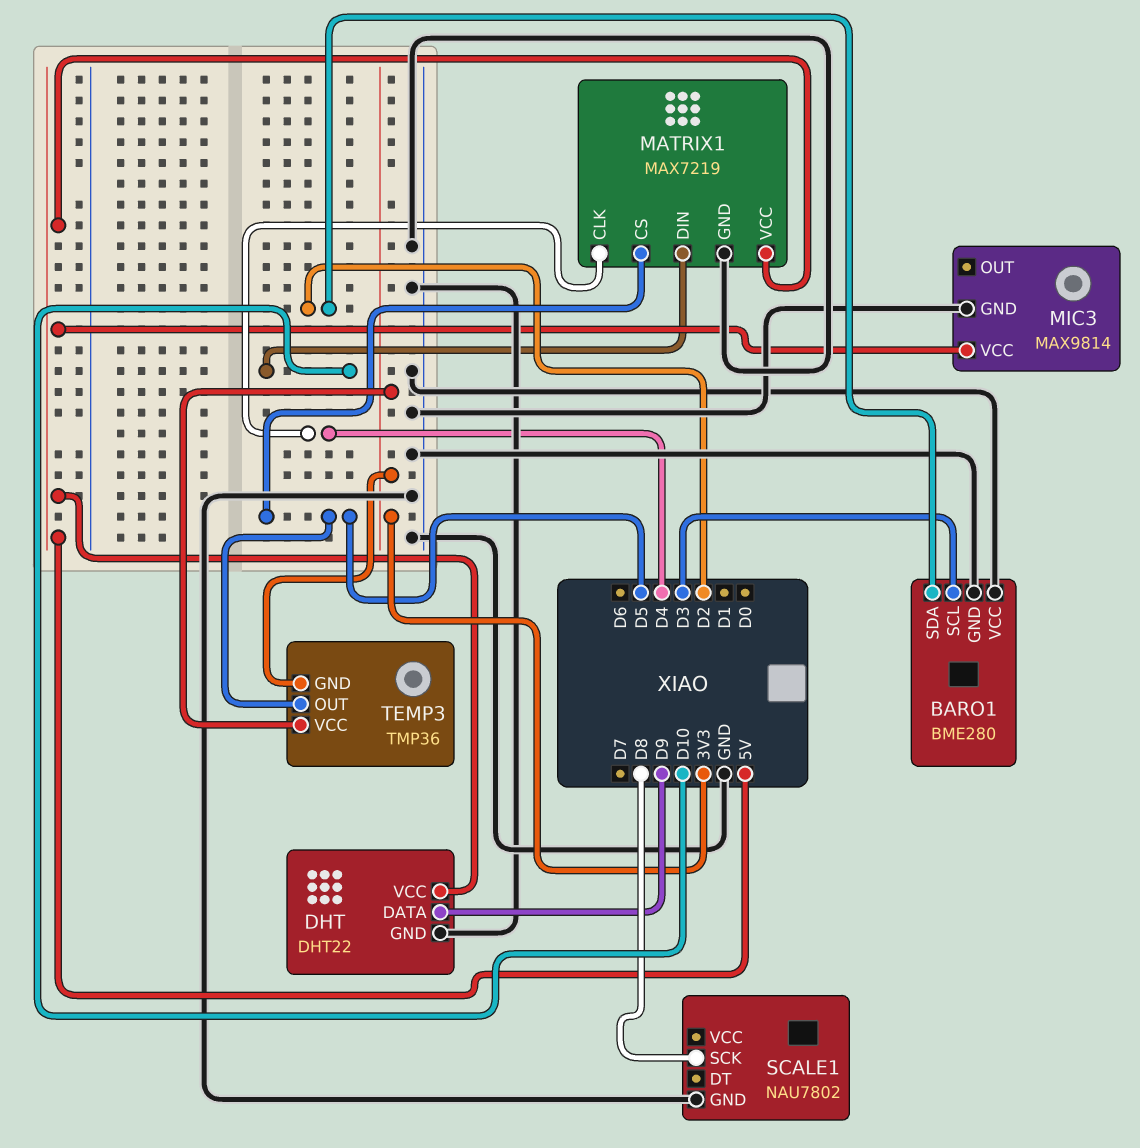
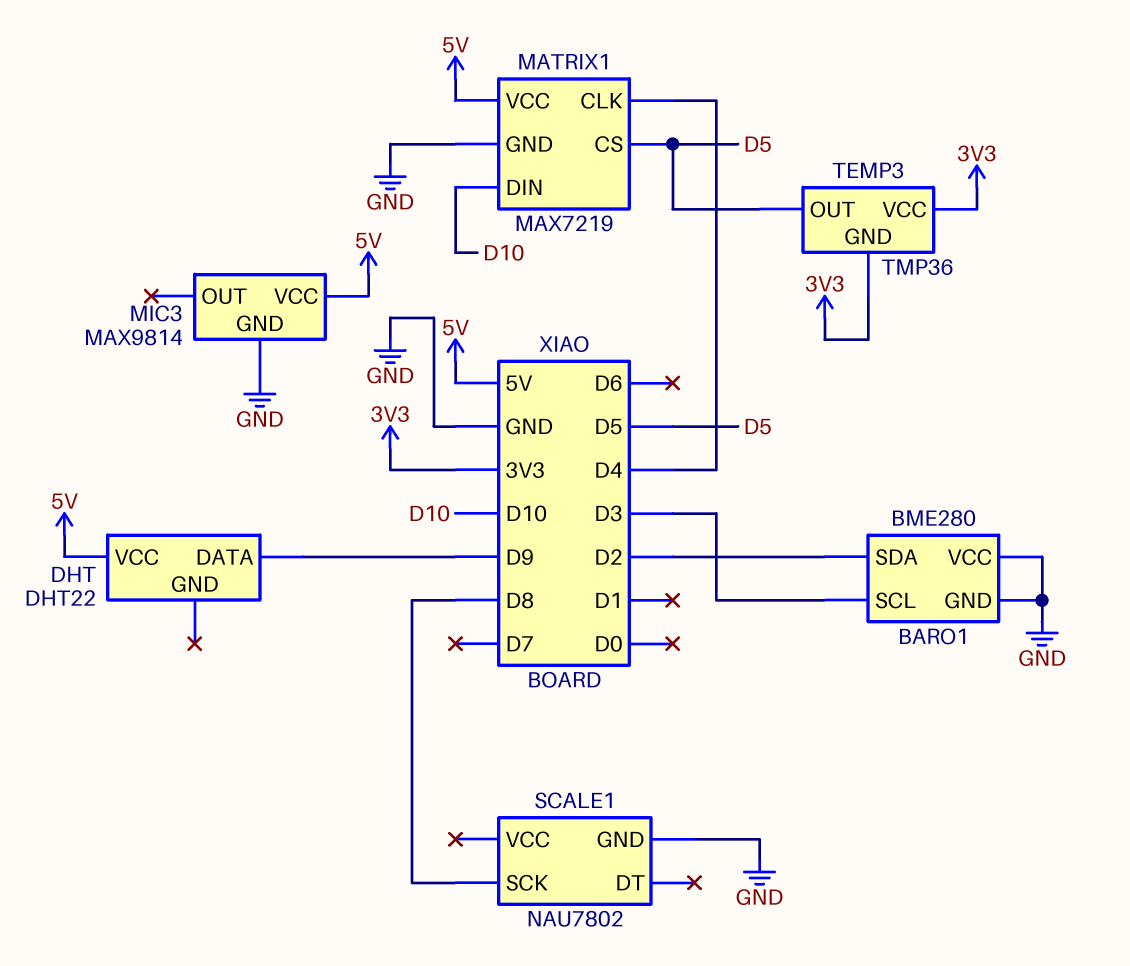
DHT pin GND: GND -> none

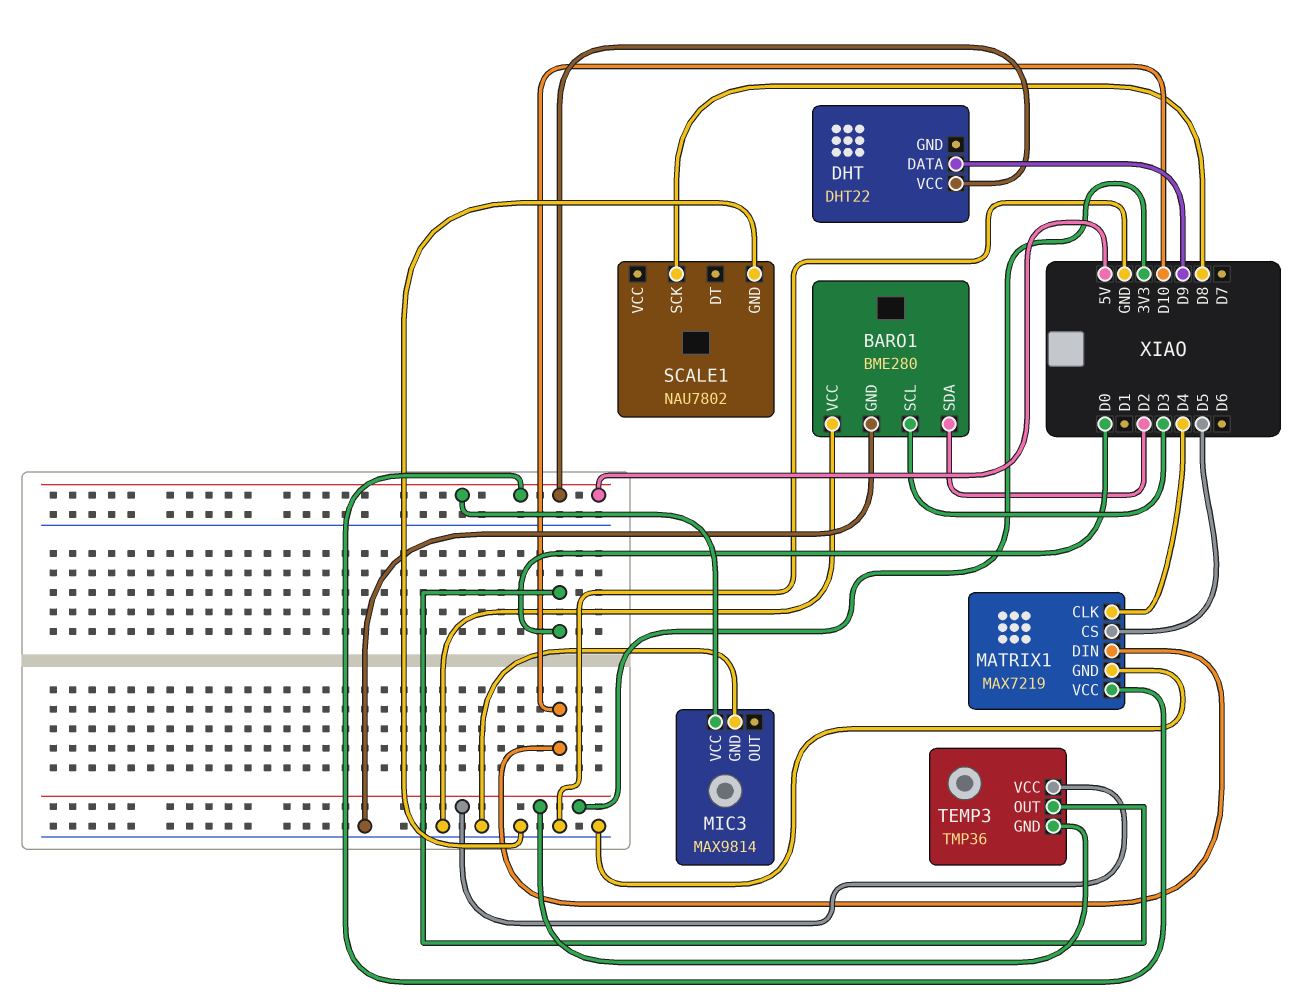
TEMP3 pin OUT: D5 -> D0

